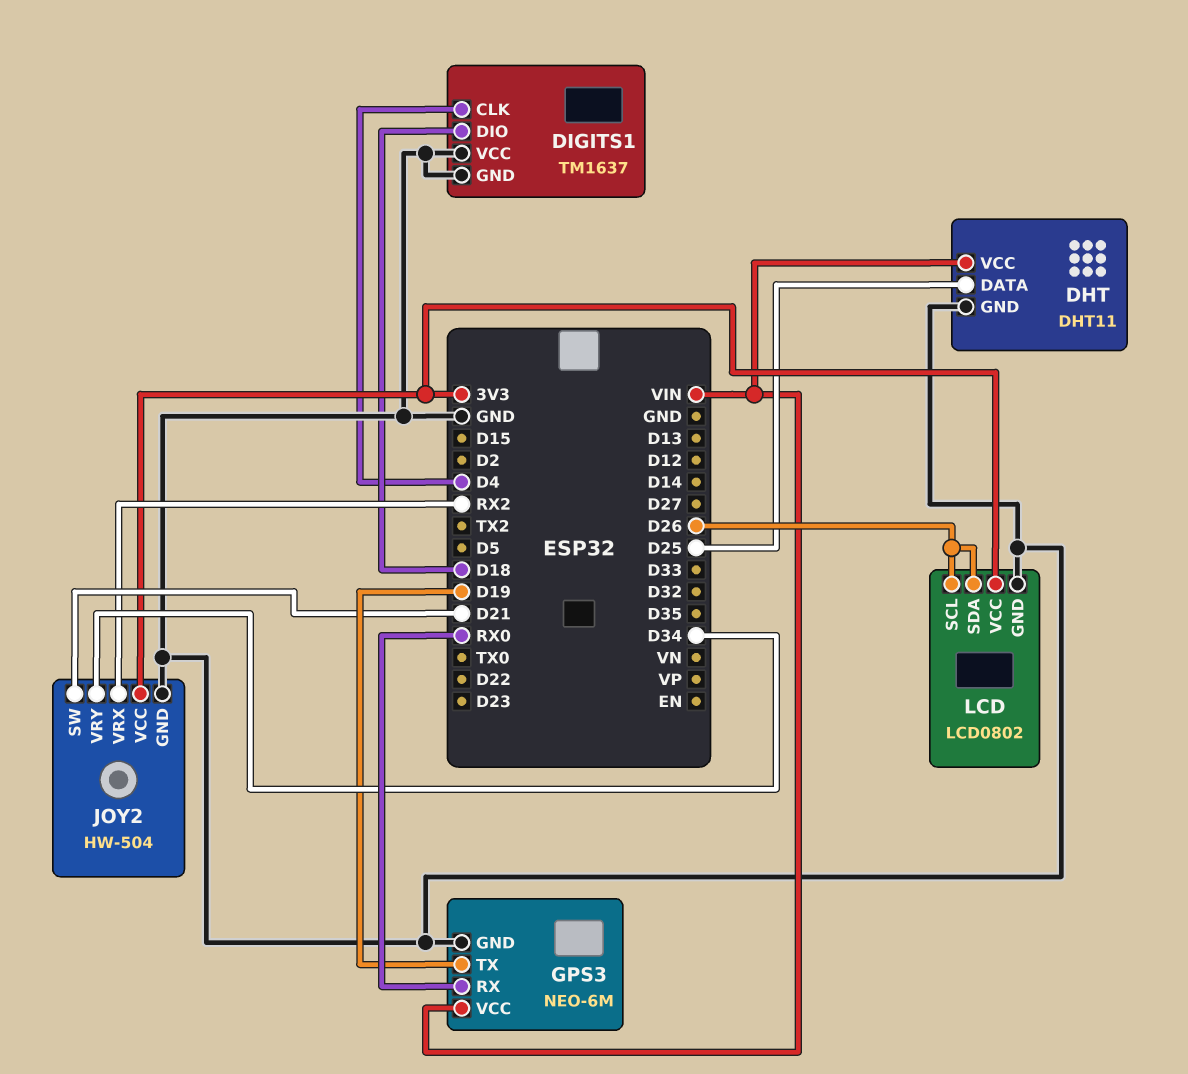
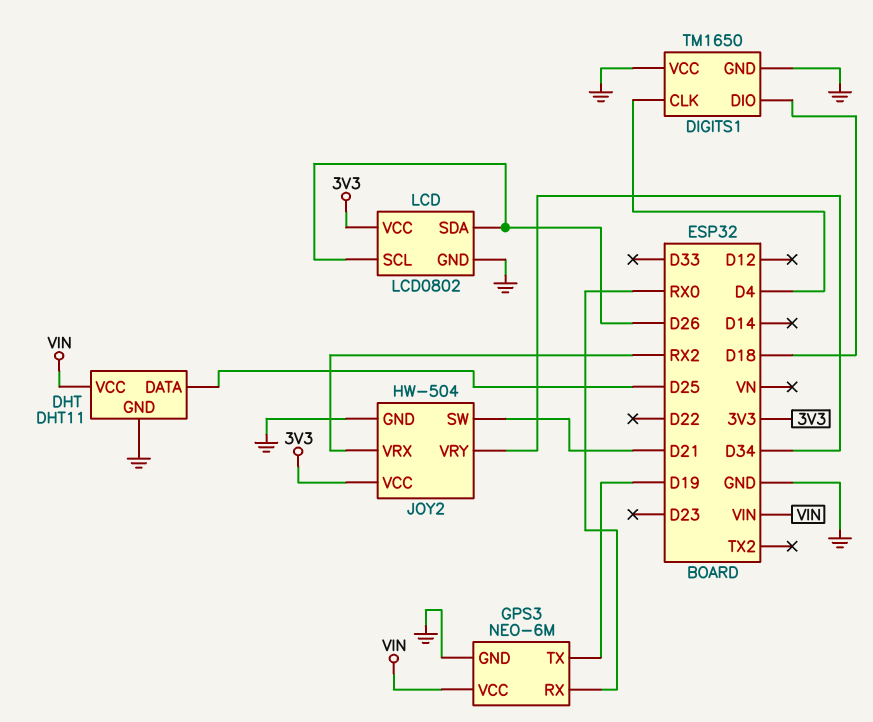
DIGITS1: TM1637 -> TM1650

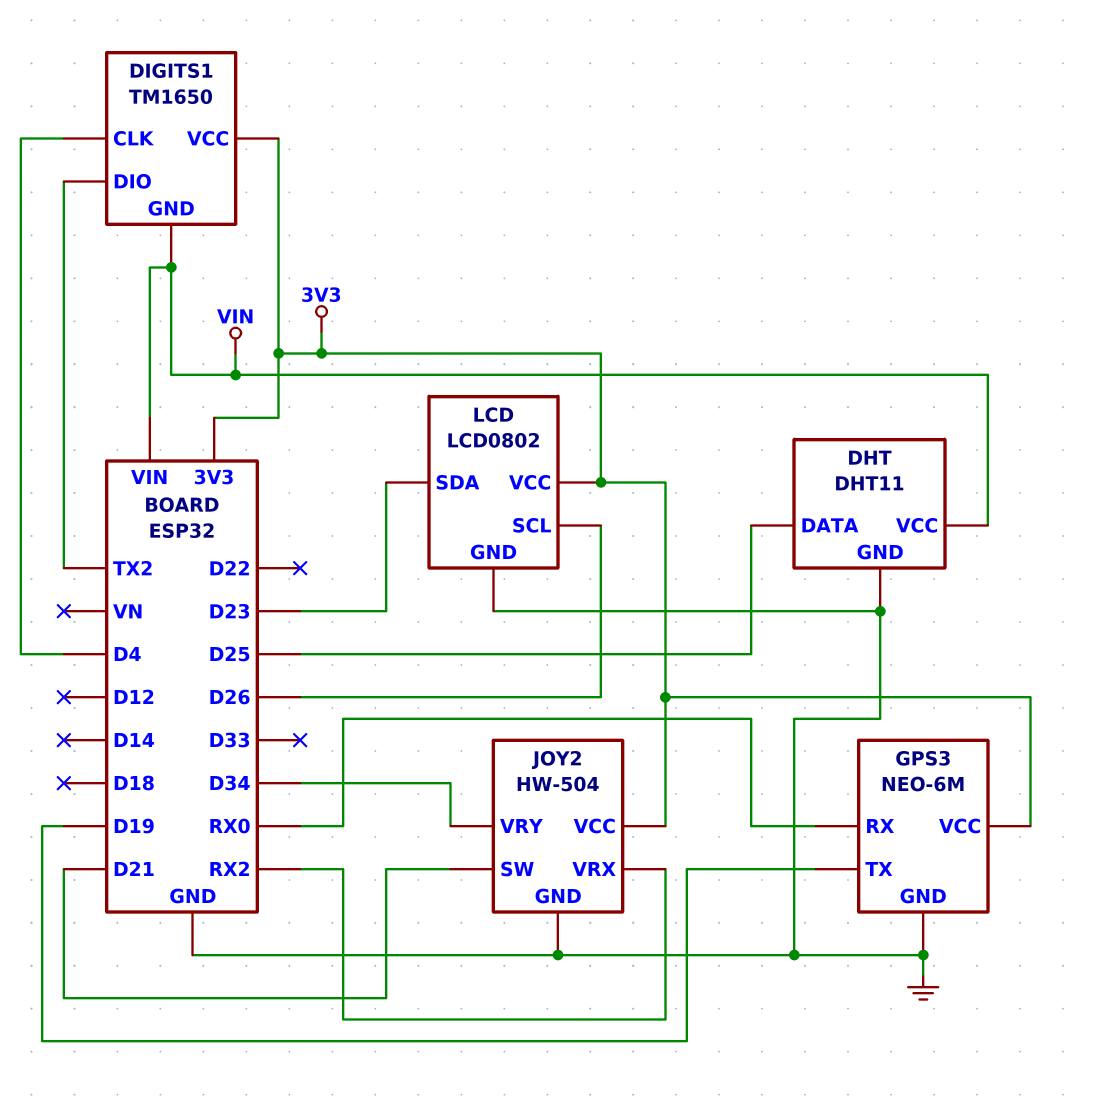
DIGITS1 pin DIO: D18 -> TX2
DIGITS1 pin GND: GND -> VIN
DIGITS1 pin VCC: GND -> 3V3
GPS3 pin VCC: VIN -> 3V3
LCD pin SDA: D26 -> D23

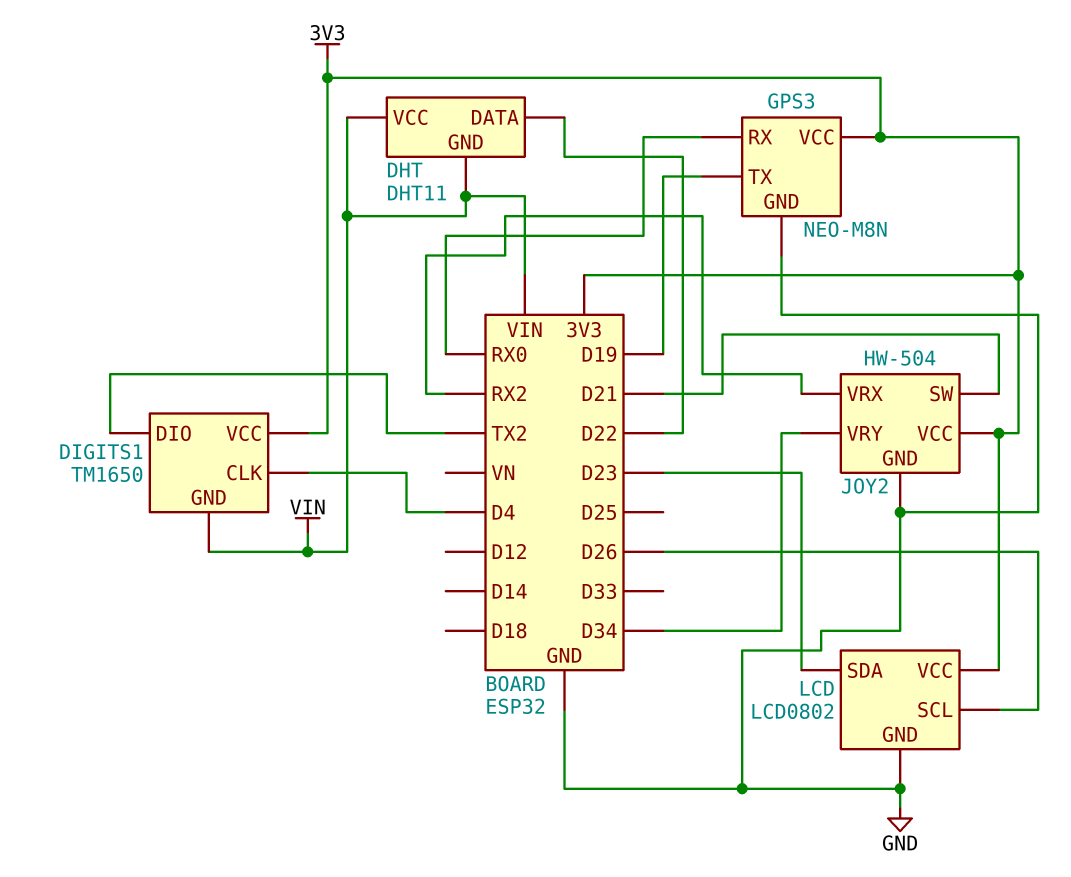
DHT pin DATA: D25 -> D22
DHT pin GND: GND -> VIN
GPS3: NEO-6M -> NEO-M8N

